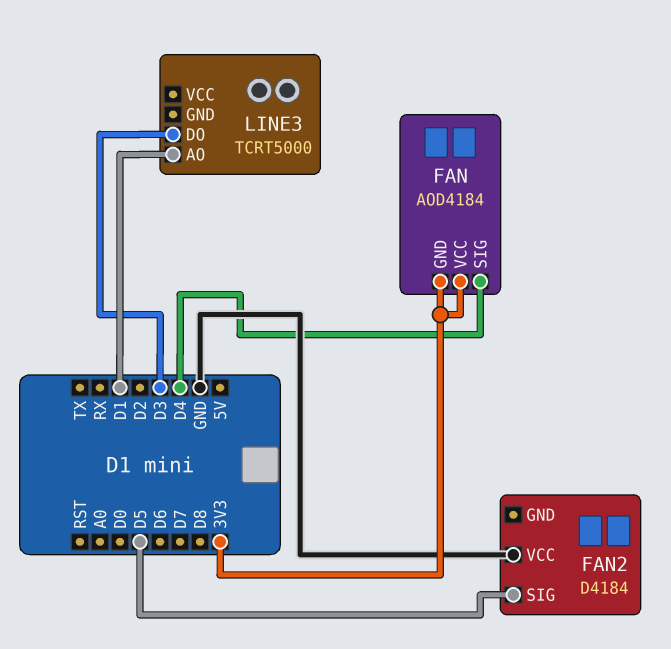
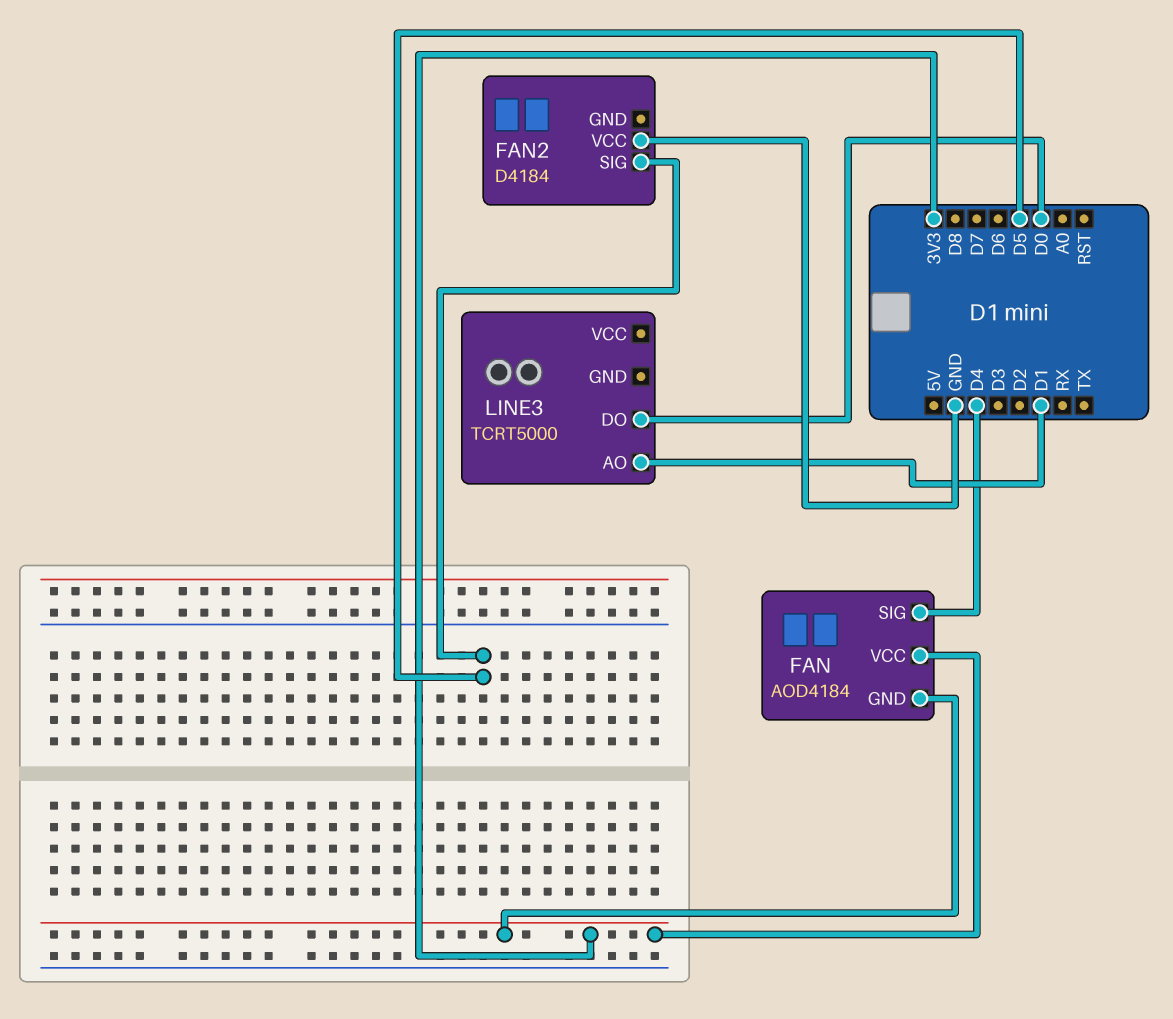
LINE3 pin DO: D3 -> D0

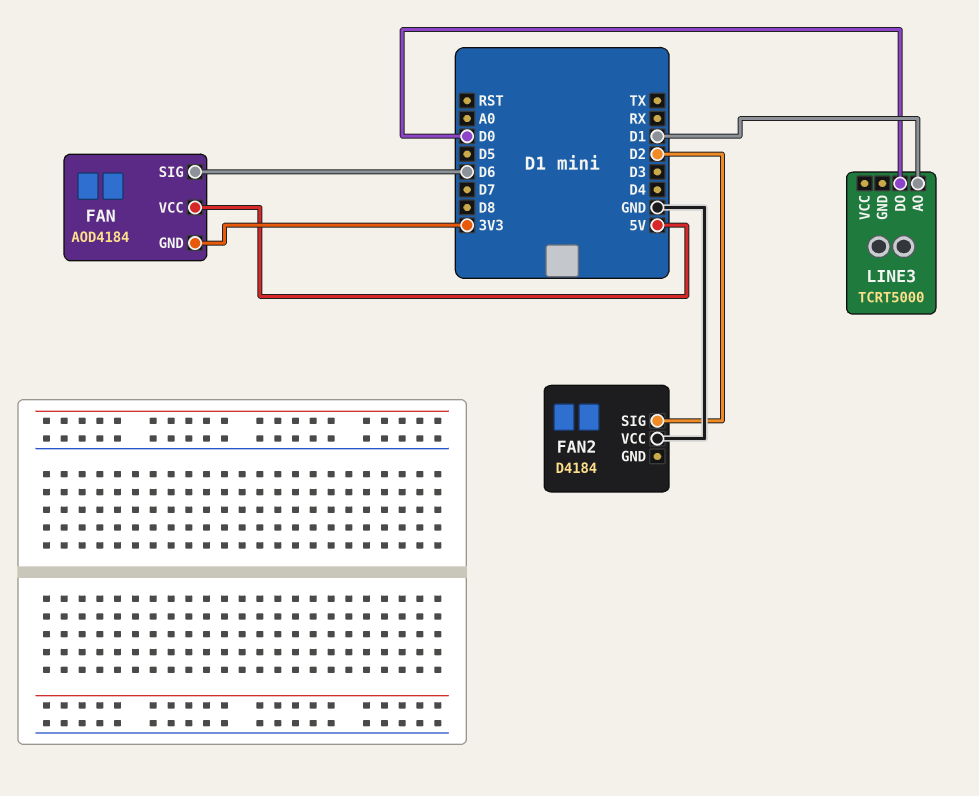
FAN pin SIG: D4 -> D6
FAN pin VCC: 3V3 -> 5V
FAN2 pin SIG: D5 -> D2

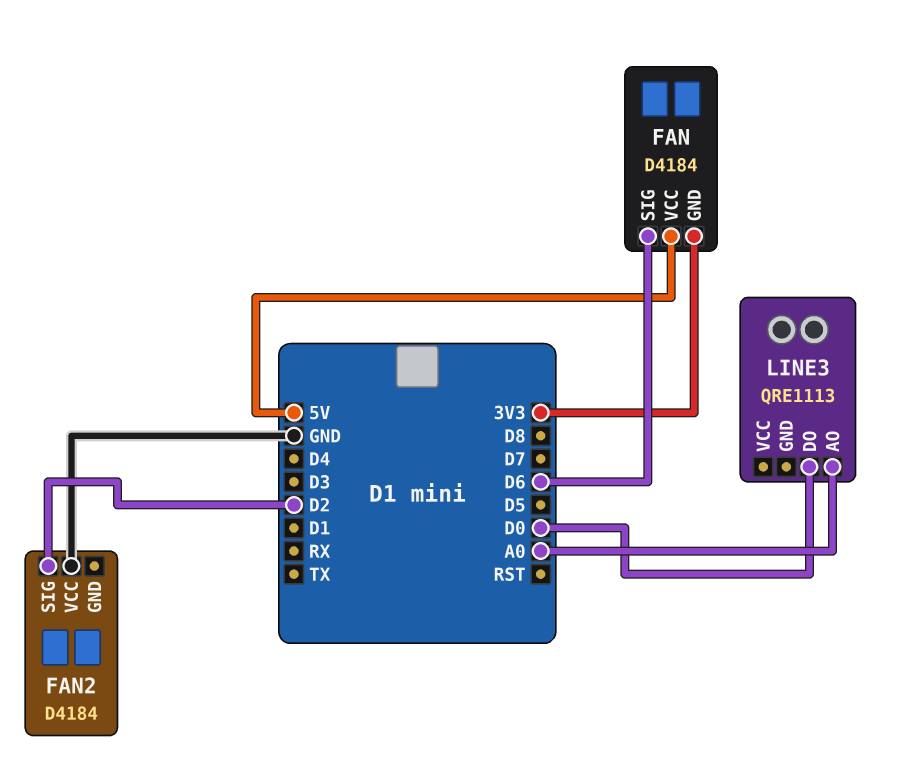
FAN: AOD4184 -> D4184
LINE3: TCRT5000 -> QRE1113
LINE3 pin AO: D1 -> A0

